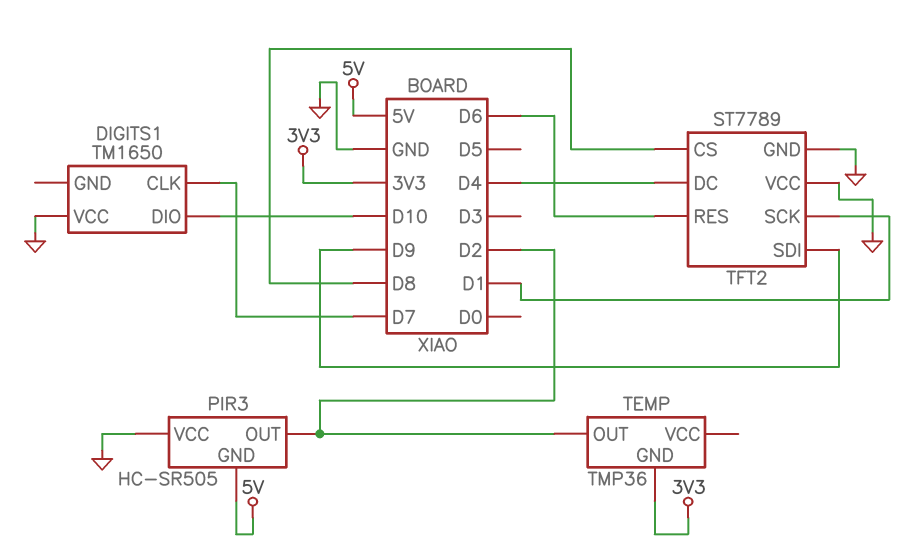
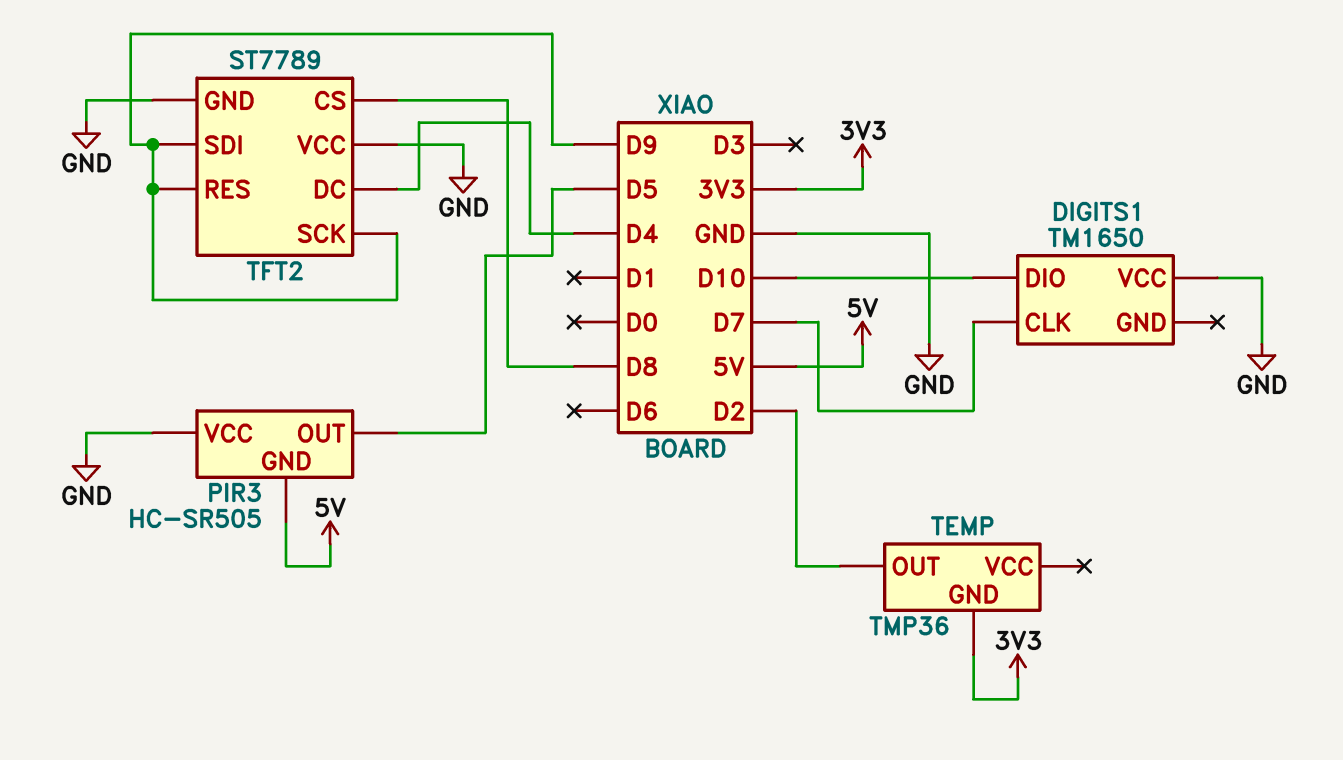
PIR3 pin OUT: D2 -> D5
TFT2 pin RES: D6 -> D9
TFT2 pin SCK: D1 -> D9

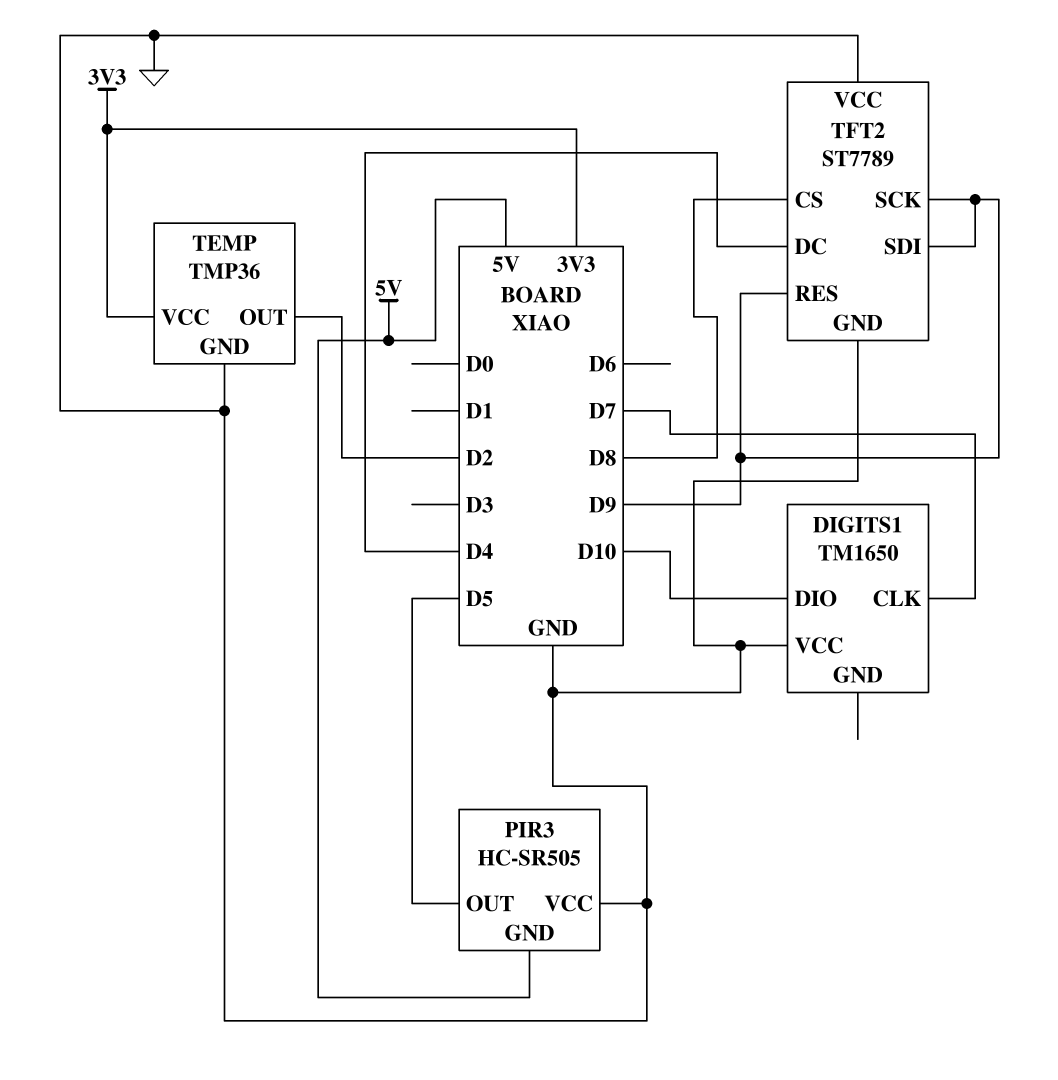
TEMP pin GND: 3V3 -> GND
TEMP pin VCC: none -> 3V3

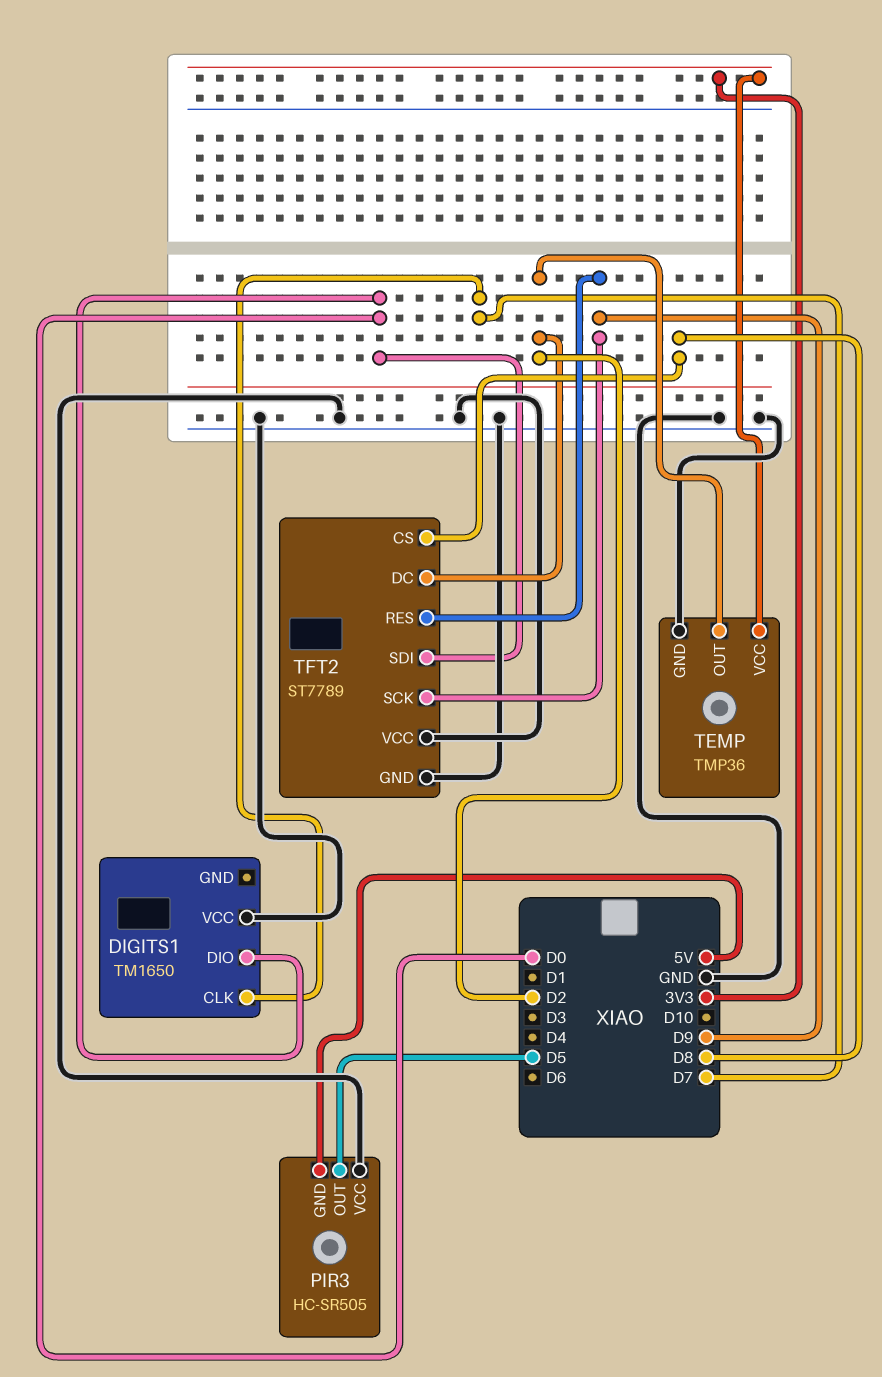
DIGITS1 pin DIO: D10 -> D0
TFT2 pin DC: D4 -> D2
TFT2 pin SDI: D9 -> D0

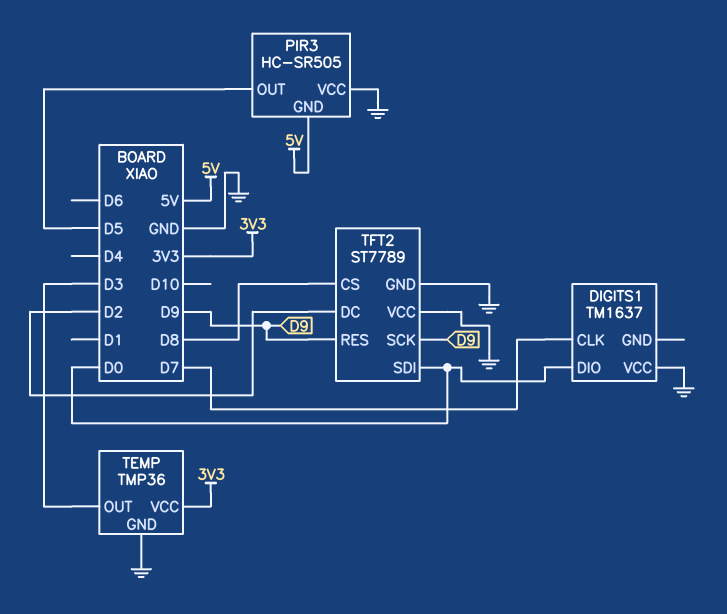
DIGITS1: TM1650 -> TM1637
TEMP pin OUT: D2 -> D3

